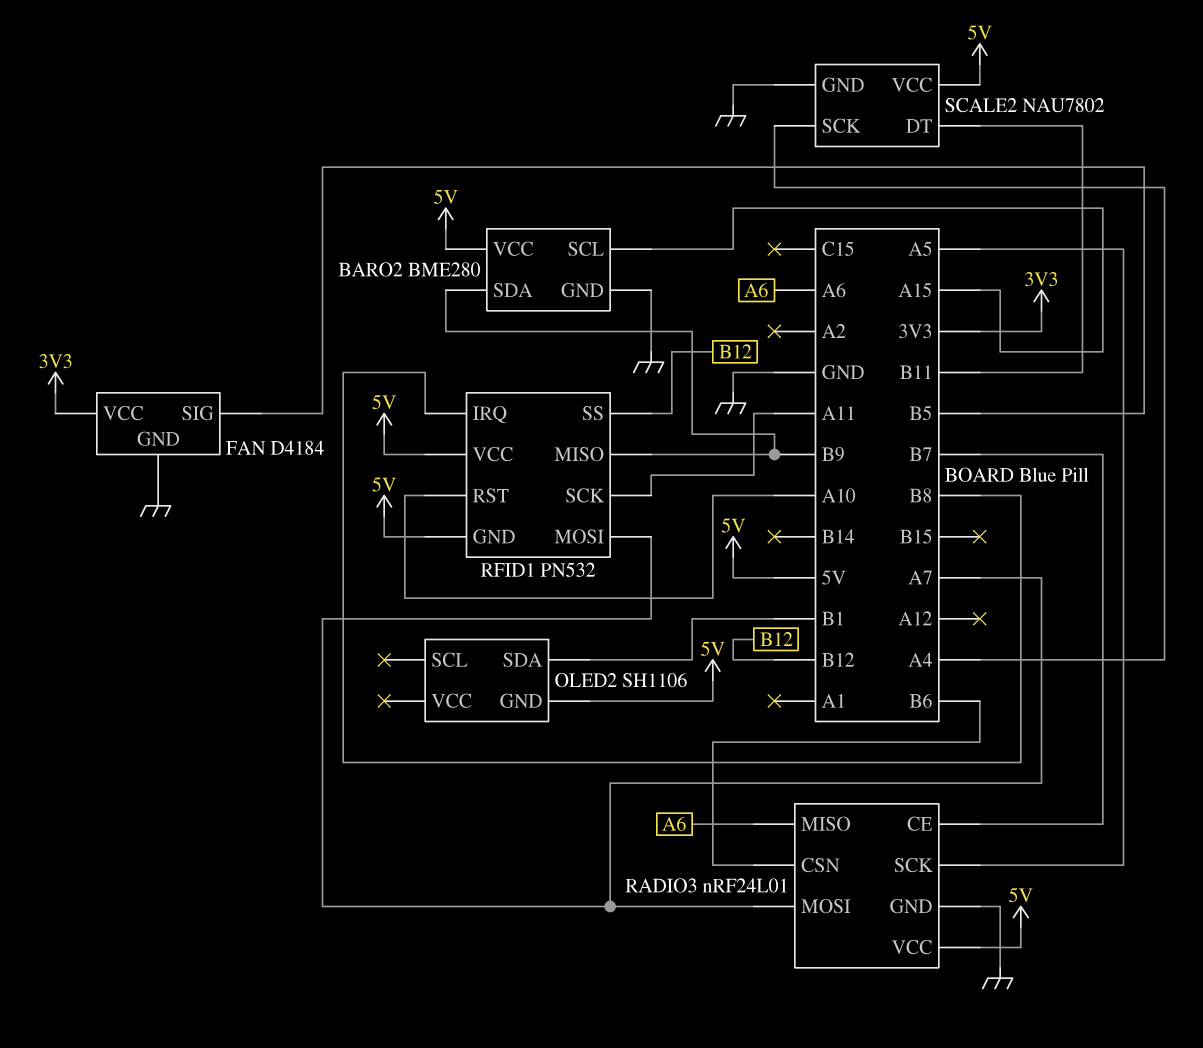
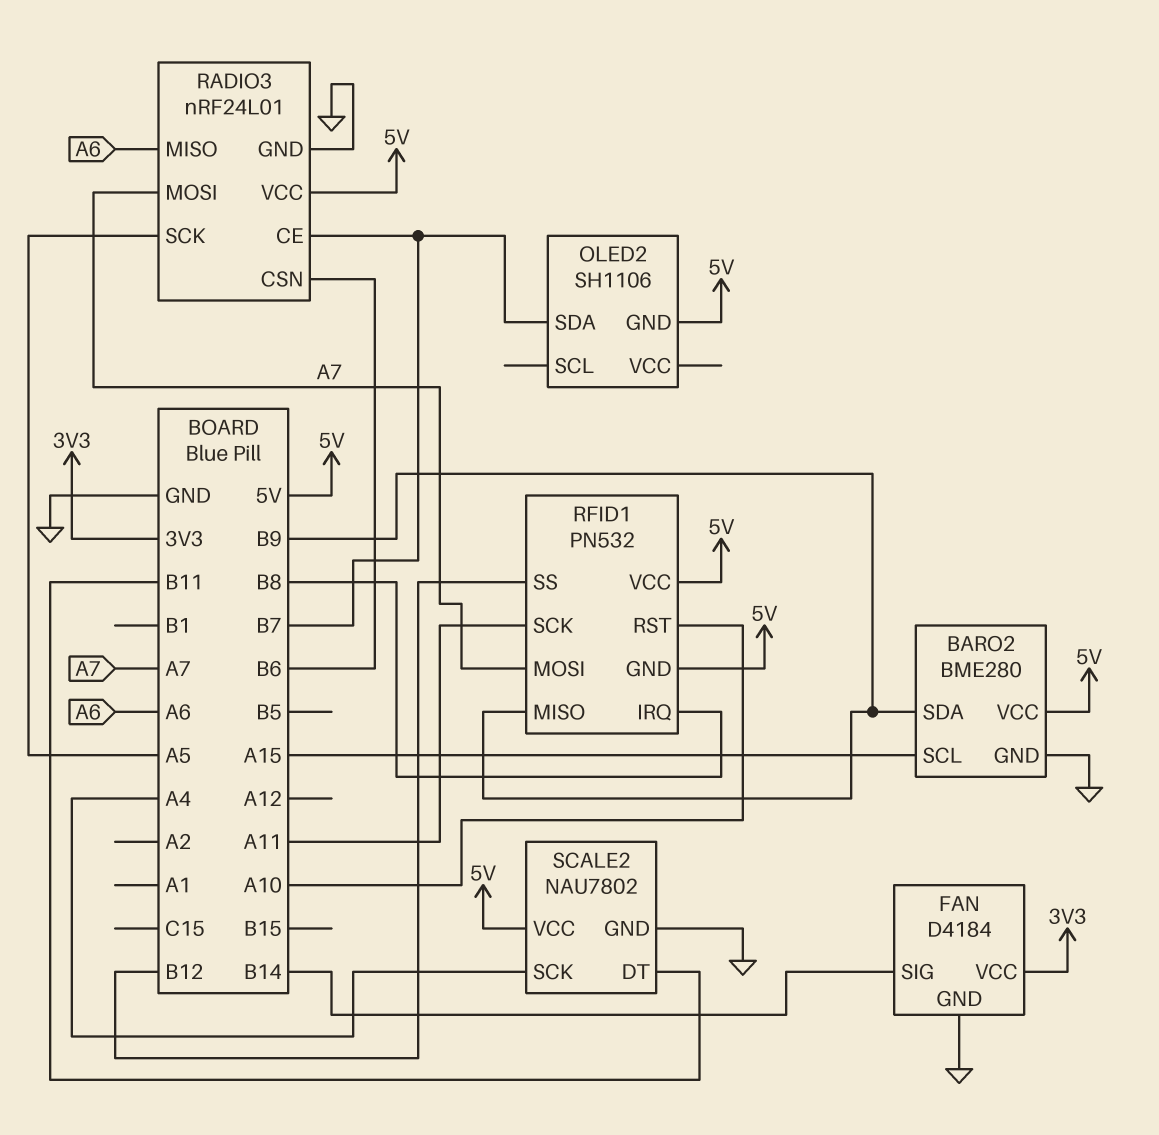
FAN pin SIG: B5 -> B14
OLED2 pin SDA: B1 -> B7

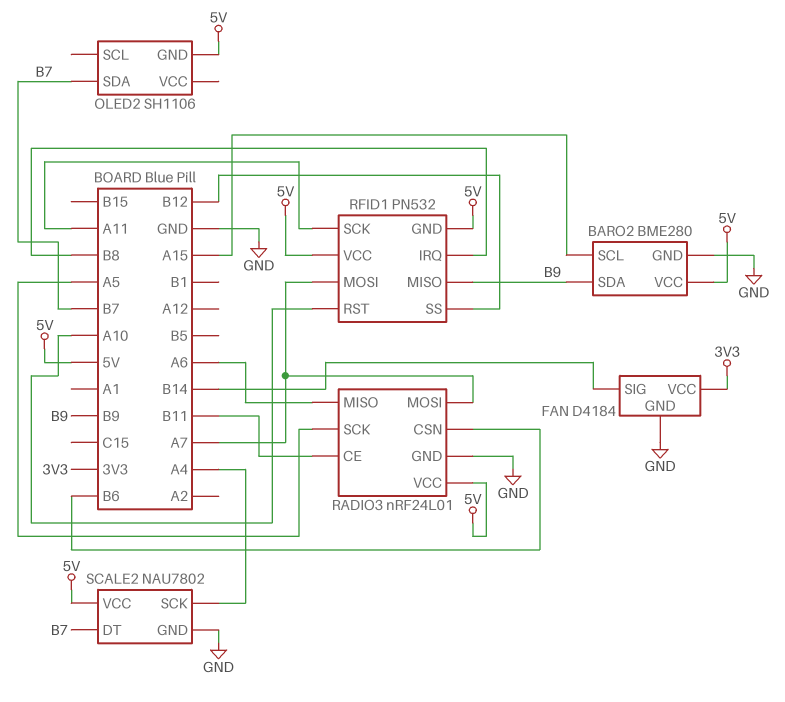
RADIO3 pin CE: B7 -> B11
SCALE2 pin DT: B11 -> B7

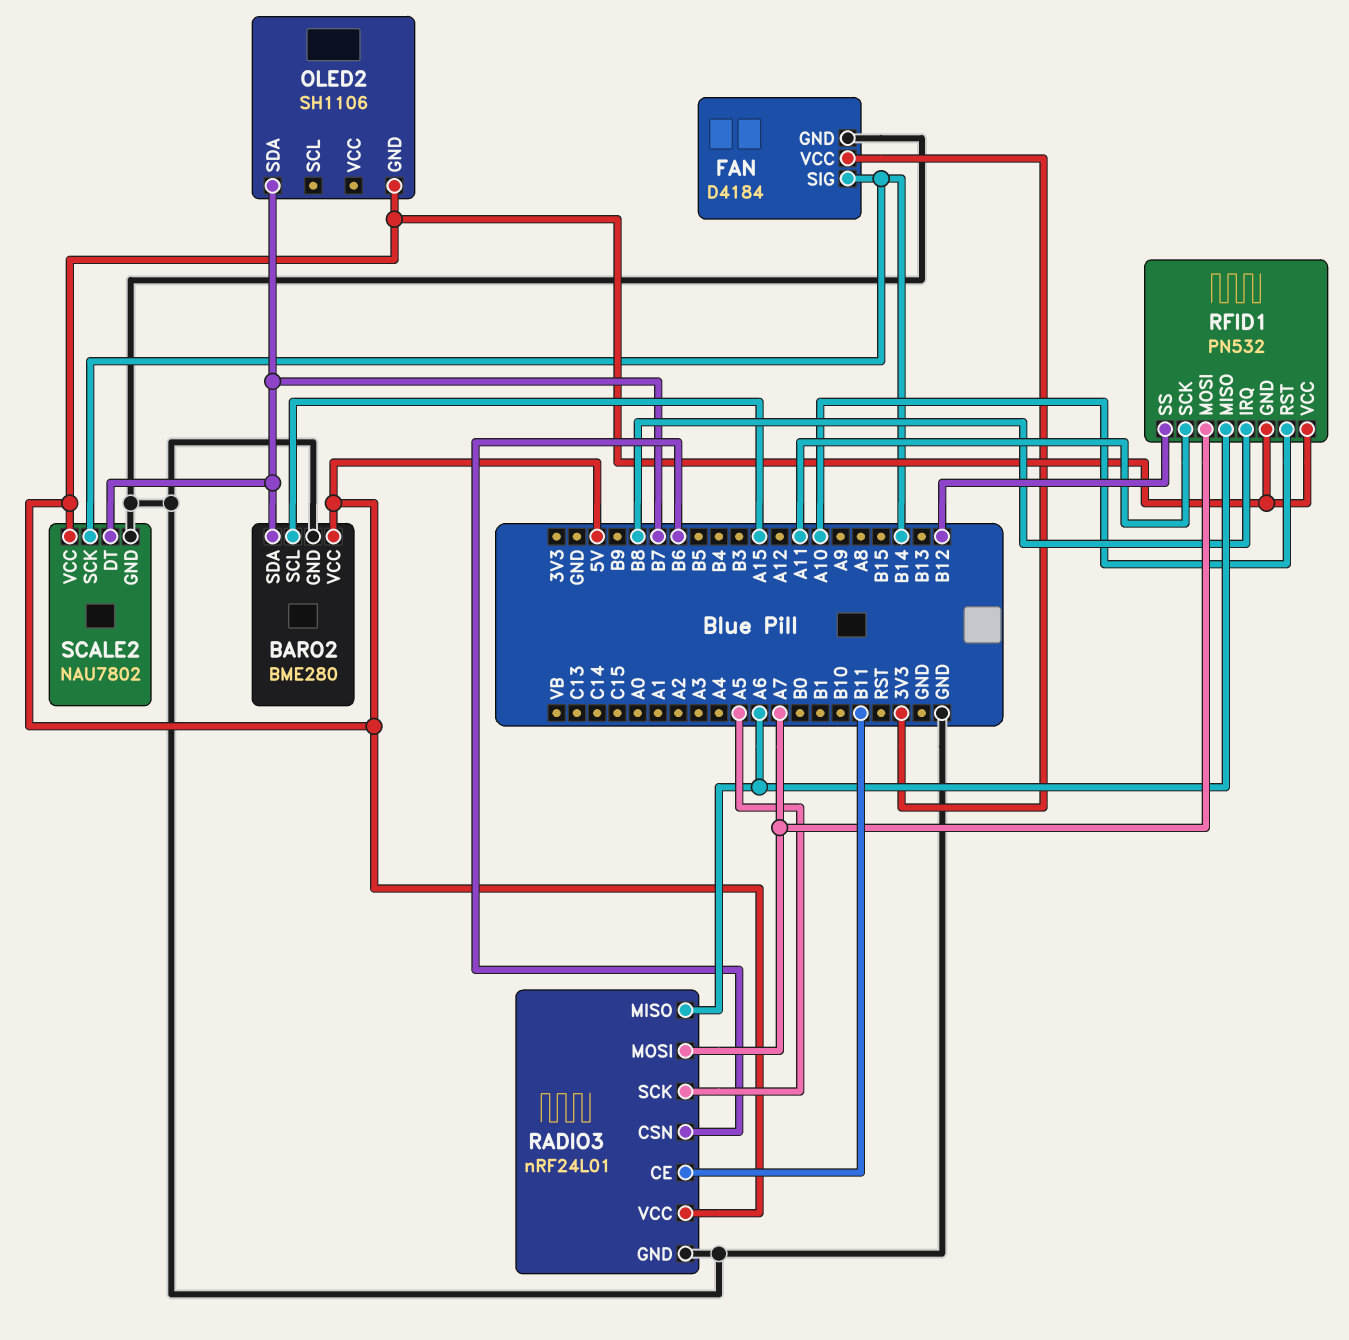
BARO2 pin SDA: B9 -> B7
RFID1 pin MISO: B9 -> A6
SCALE2 pin SCK: A4 -> B14

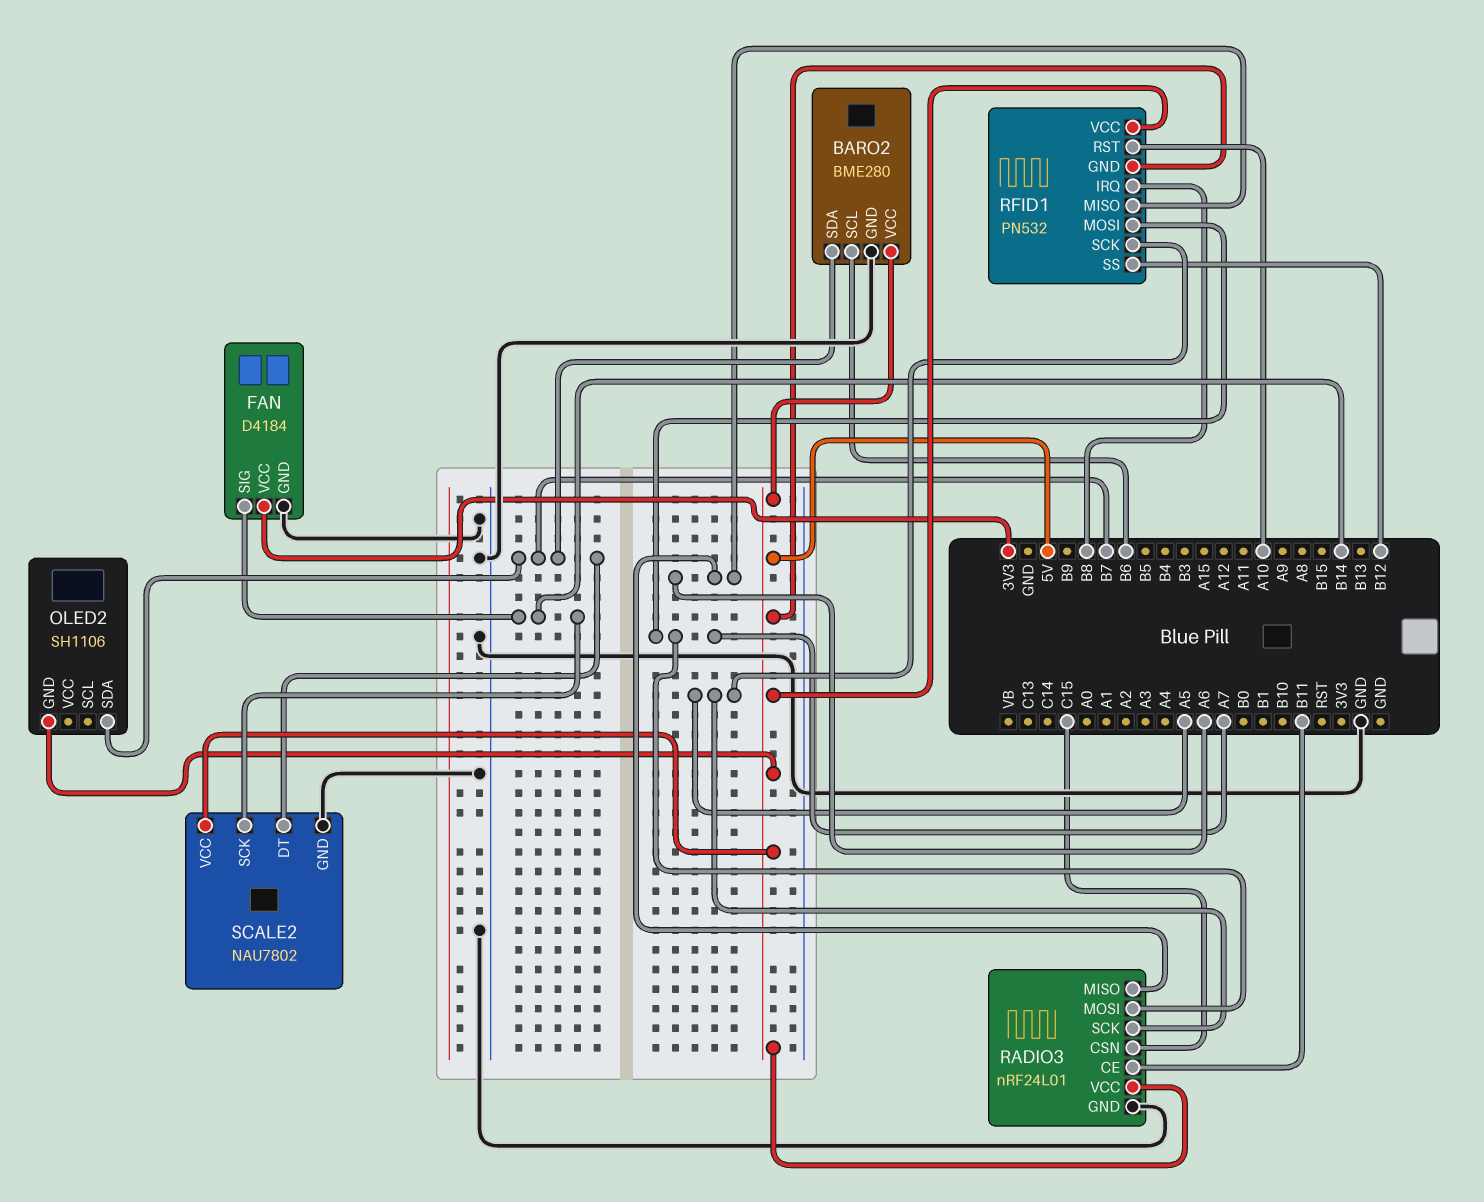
BARO2 pin SCL: A15 -> B6
RADIO3 pin CSN: B6 -> C15
RFID1 pin SCK: A11 -> A5

